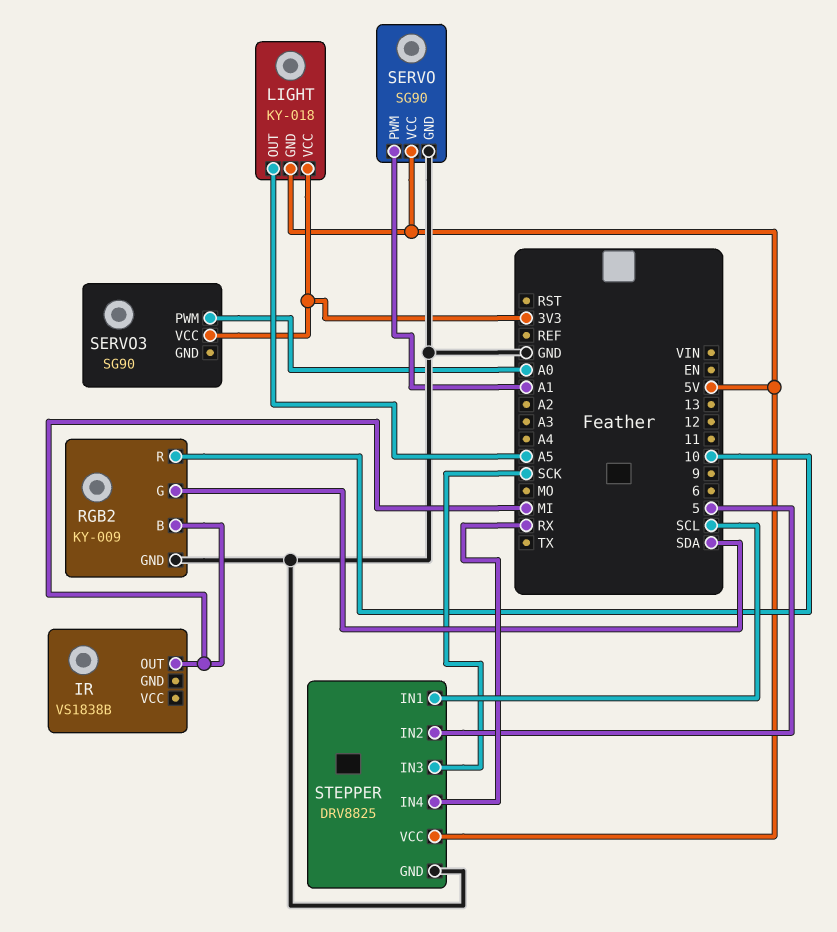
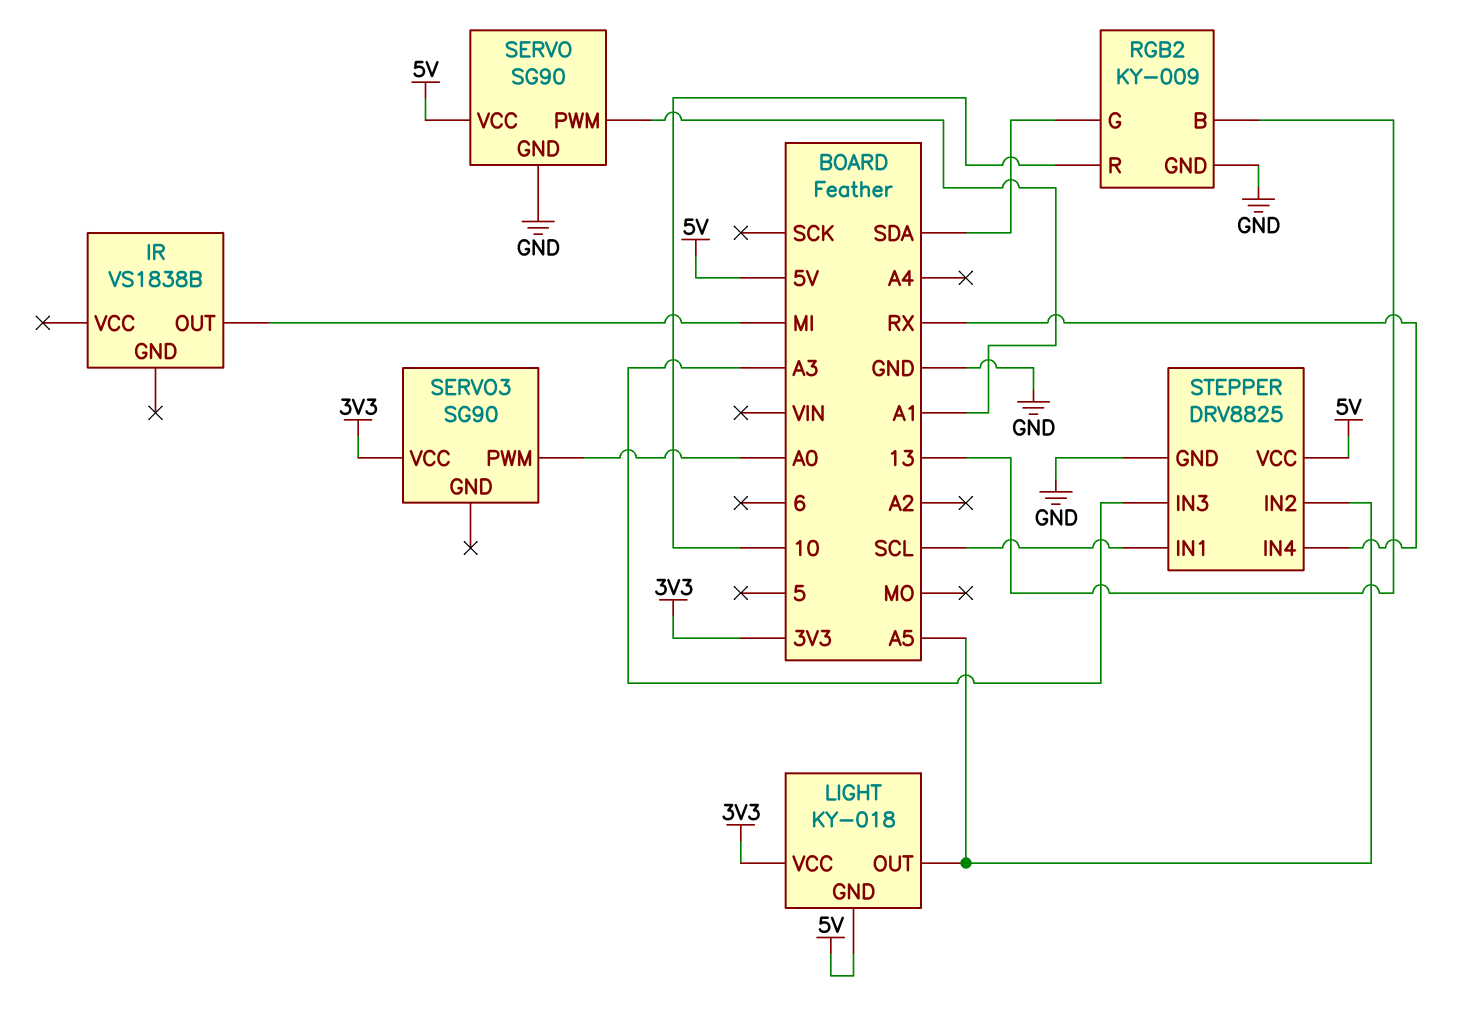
RGB2 pin B: MI -> 13
STEPPER pin IN2: 5 -> A5
STEPPER pin IN3: SCK -> A3

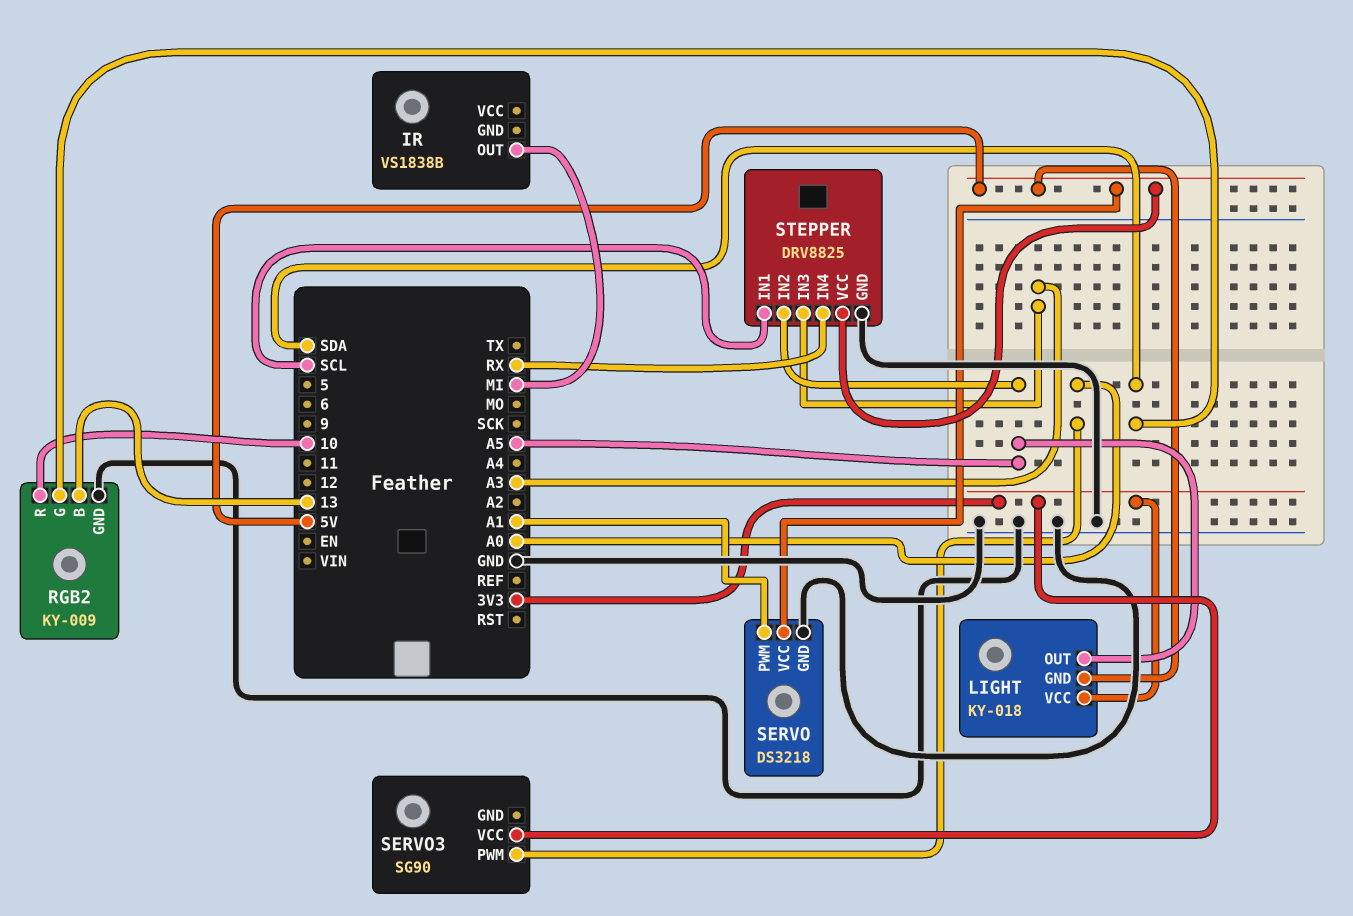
SERVO: SG90 -> DS3218

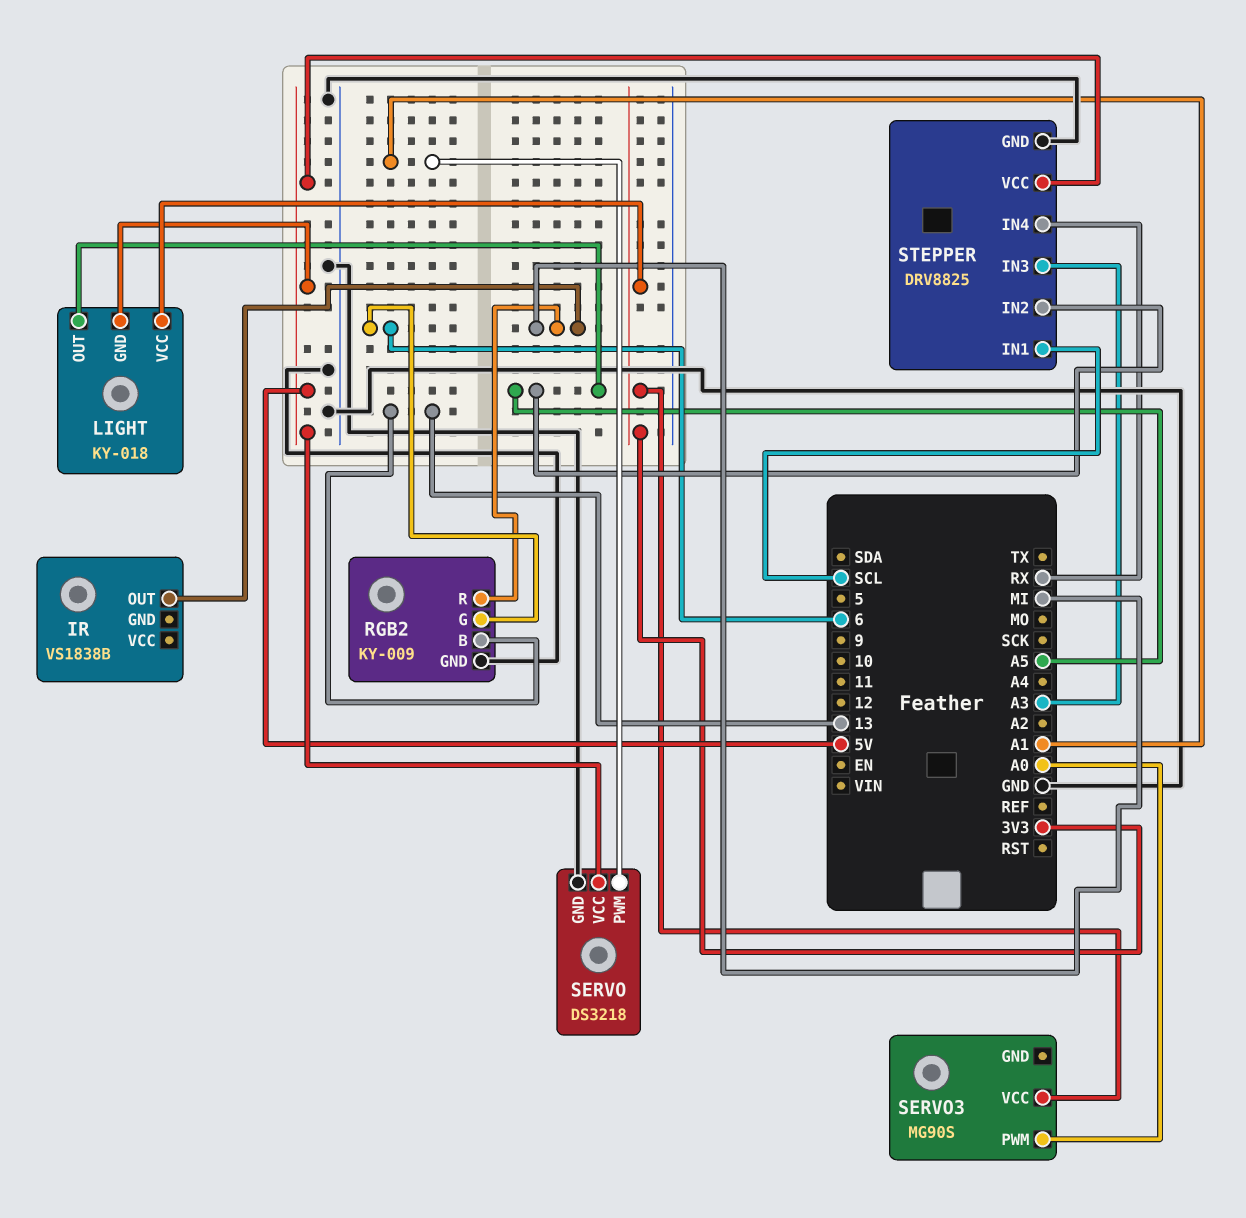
RGB2 pin G: SDA -> 6
RGB2 pin R: 10 -> MI
SERVO3: SG90 -> MG90S

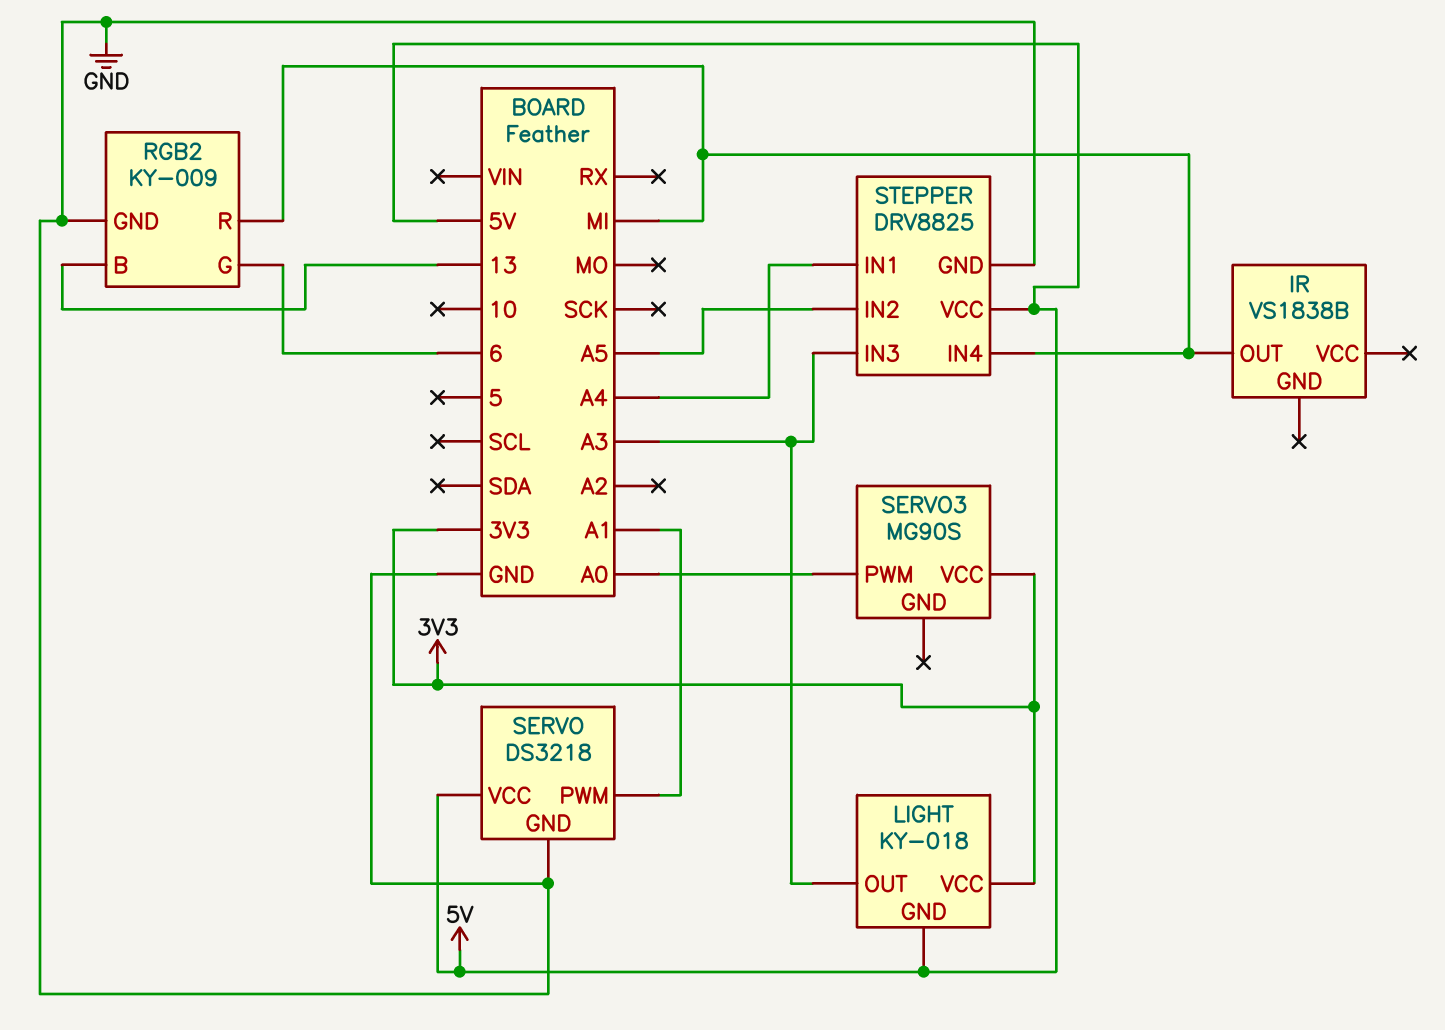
LIGHT pin OUT: A5 -> A3
STEPPER pin IN1: SCL -> A4
STEPPER pin IN4: RX -> MI

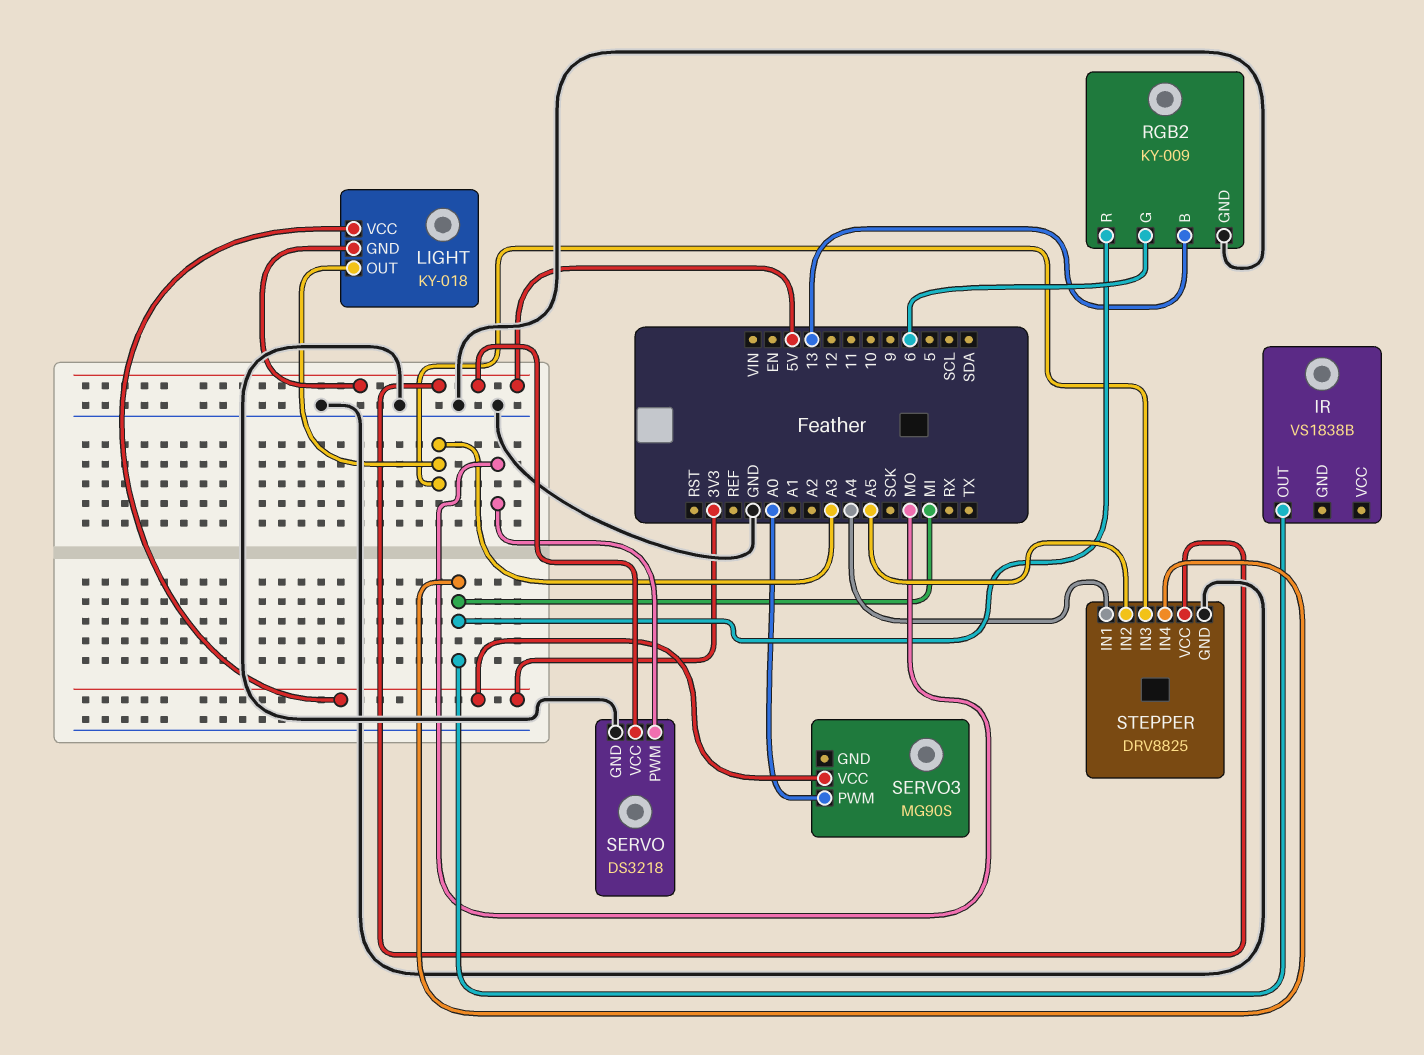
SERVO pin PWM: A1 -> MO

